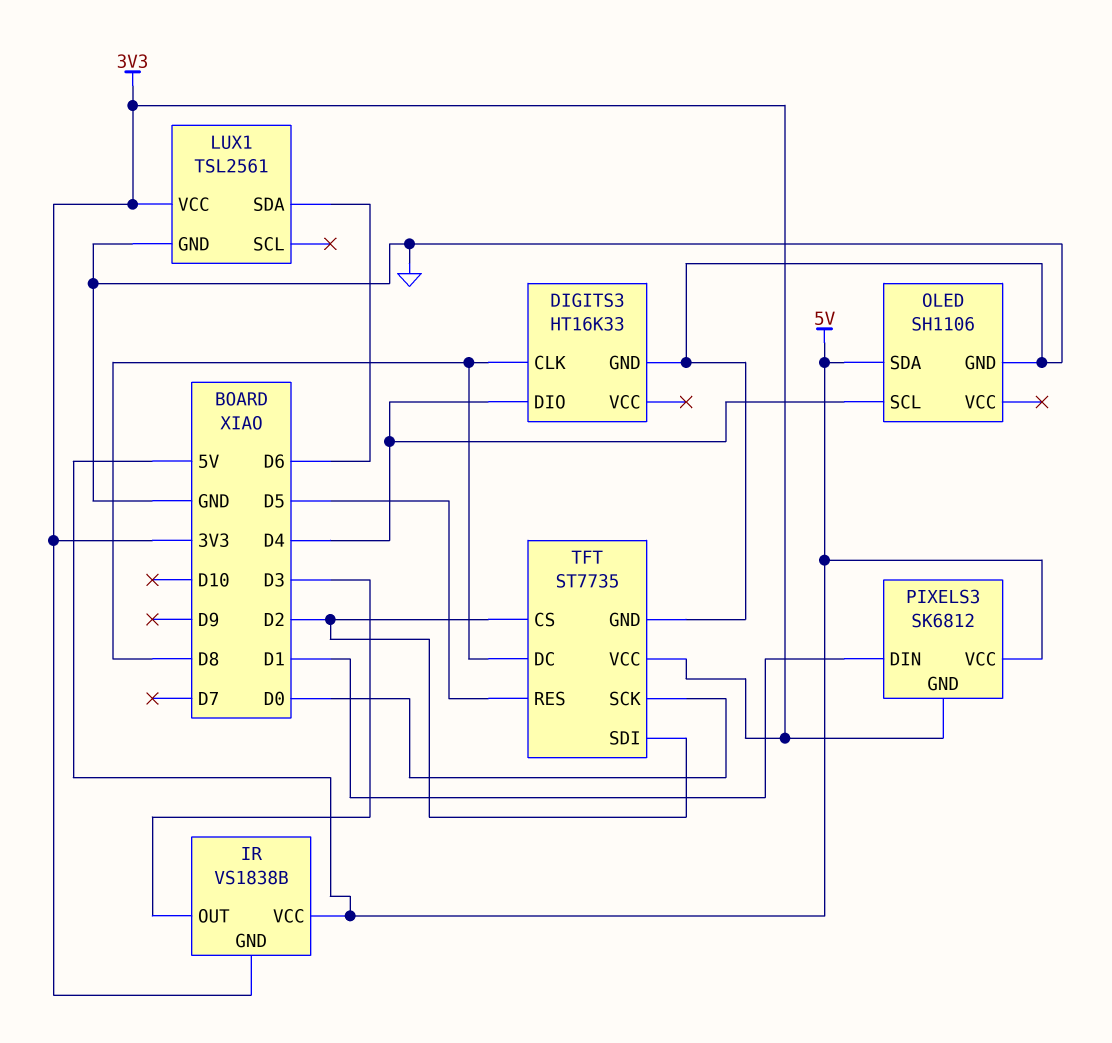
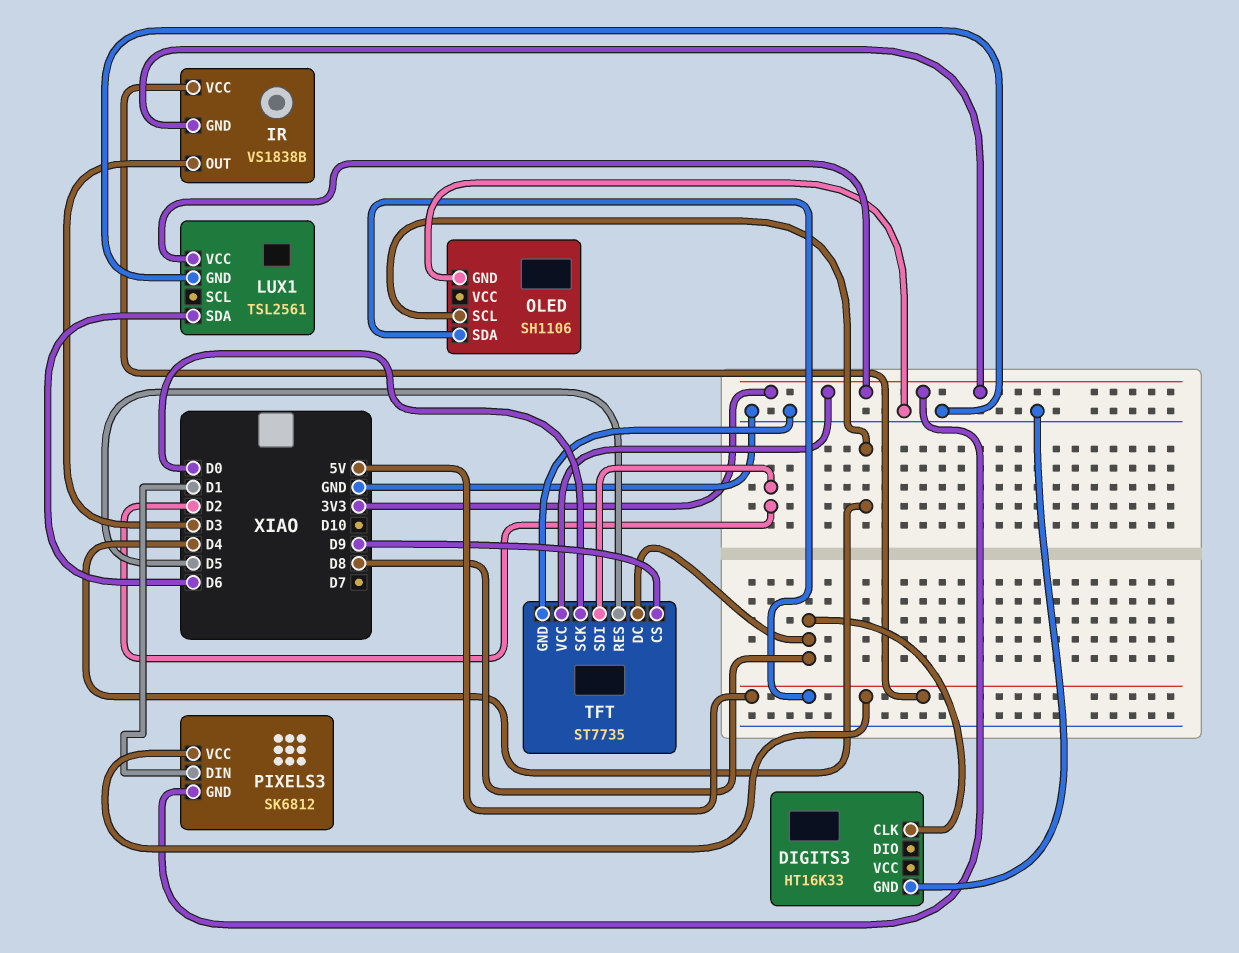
DIGITS3 pin DIO: D4 -> none
TFT pin CS: D2 -> D9

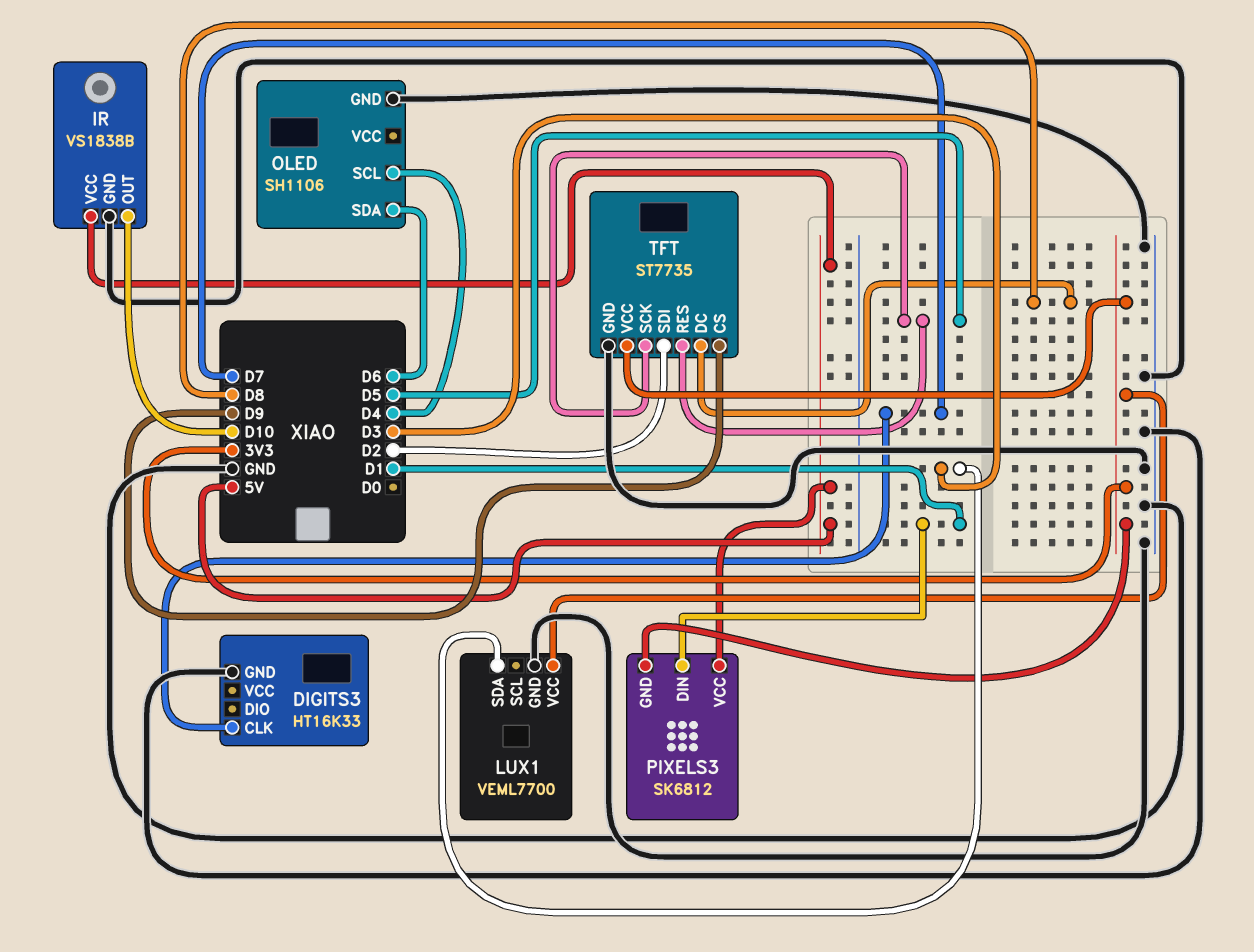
DIGITS3 pin CLK: D8 -> D7
IR pin GND: 3V3 -> GND
IR pin OUT: D3 -> D10
LUX1: TSL2561 -> VEML7700
LUX1 pin SDA: D6 -> D3
OLED pin SDA: 5V -> D6
TFT pin SCK: D0 -> D5

